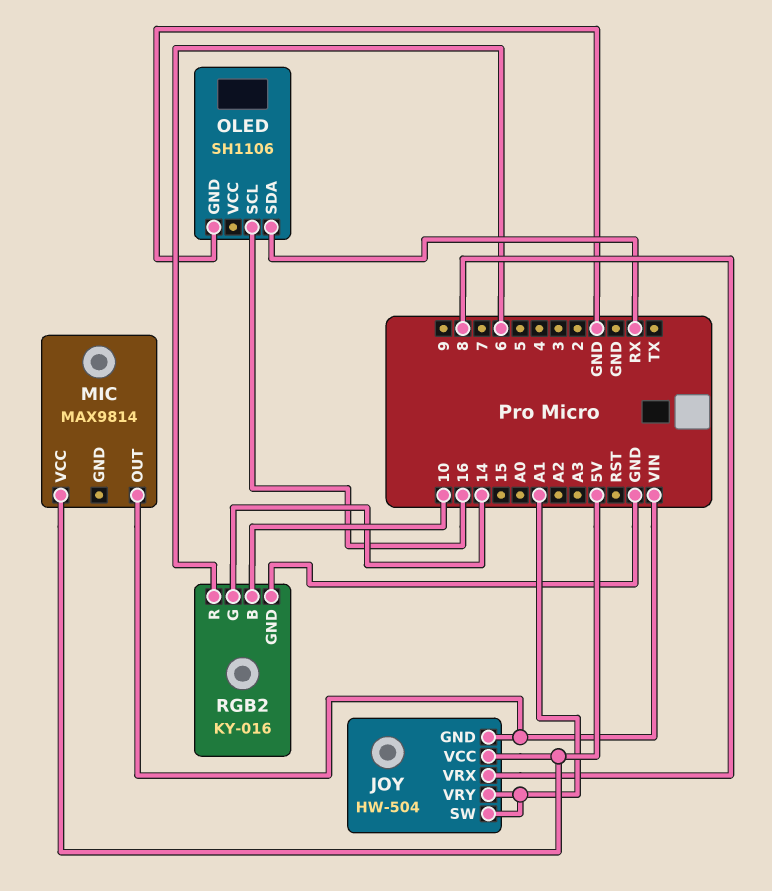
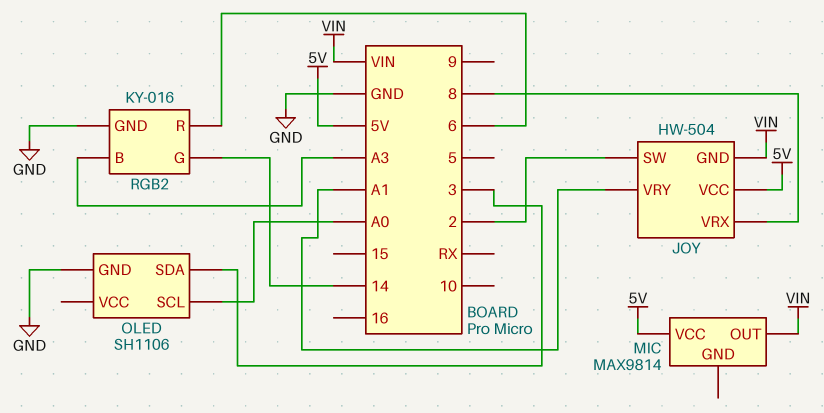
JOY pin SW: A1 -> 2
OLED pin SCL: 16 -> A0
OLED pin SDA: RX -> 3
RGB2 pin B: 10 -> A3

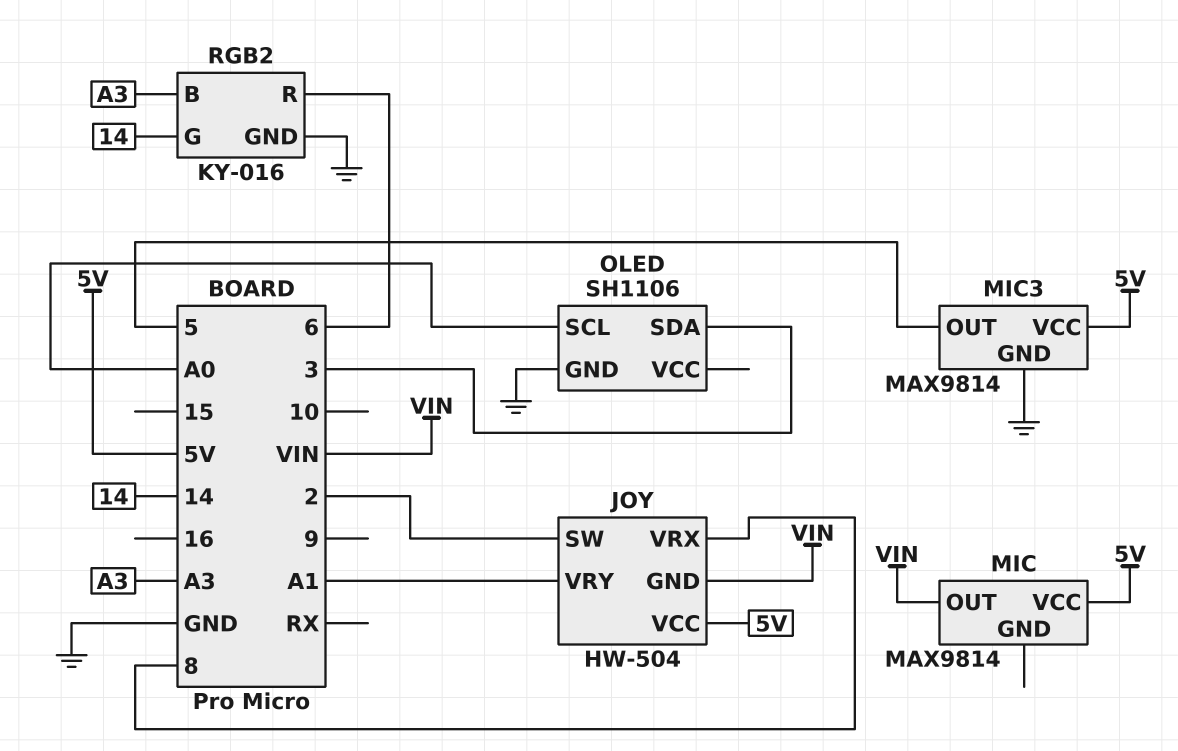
MIC3: none -> MAX9814
MIC3 pin GND: none -> GND
MIC3 pin OUT: none -> 5
MIC3 pin VCC: none -> 5V

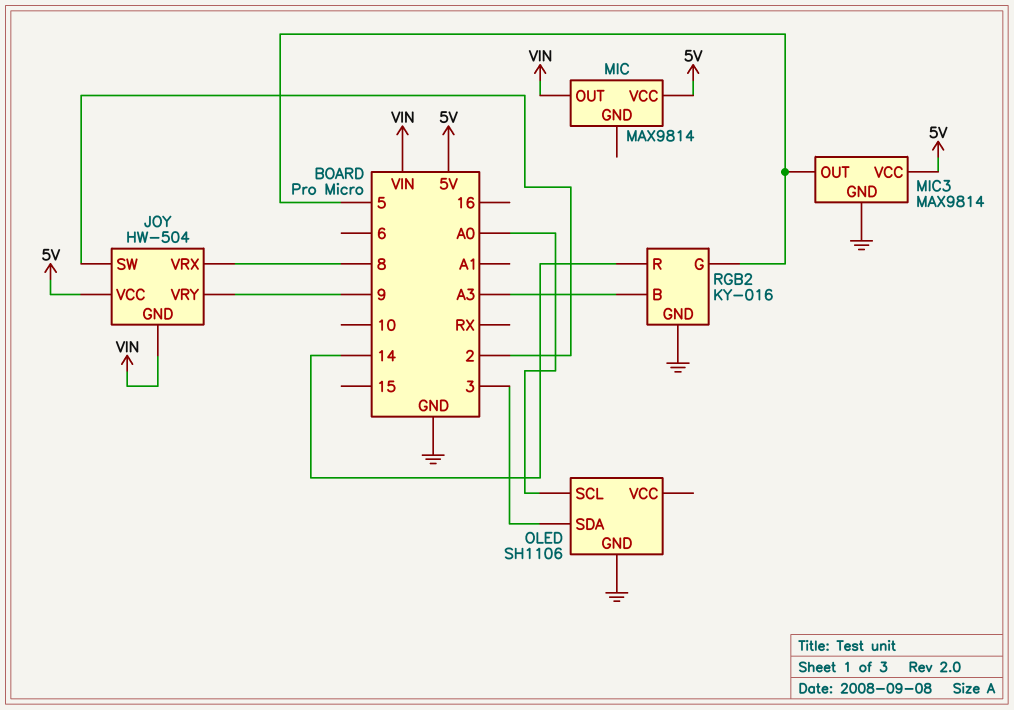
JOY pin VRY: A1 -> 9
RGB2 pin G: 14 -> 5
RGB2 pin R: 6 -> 14

